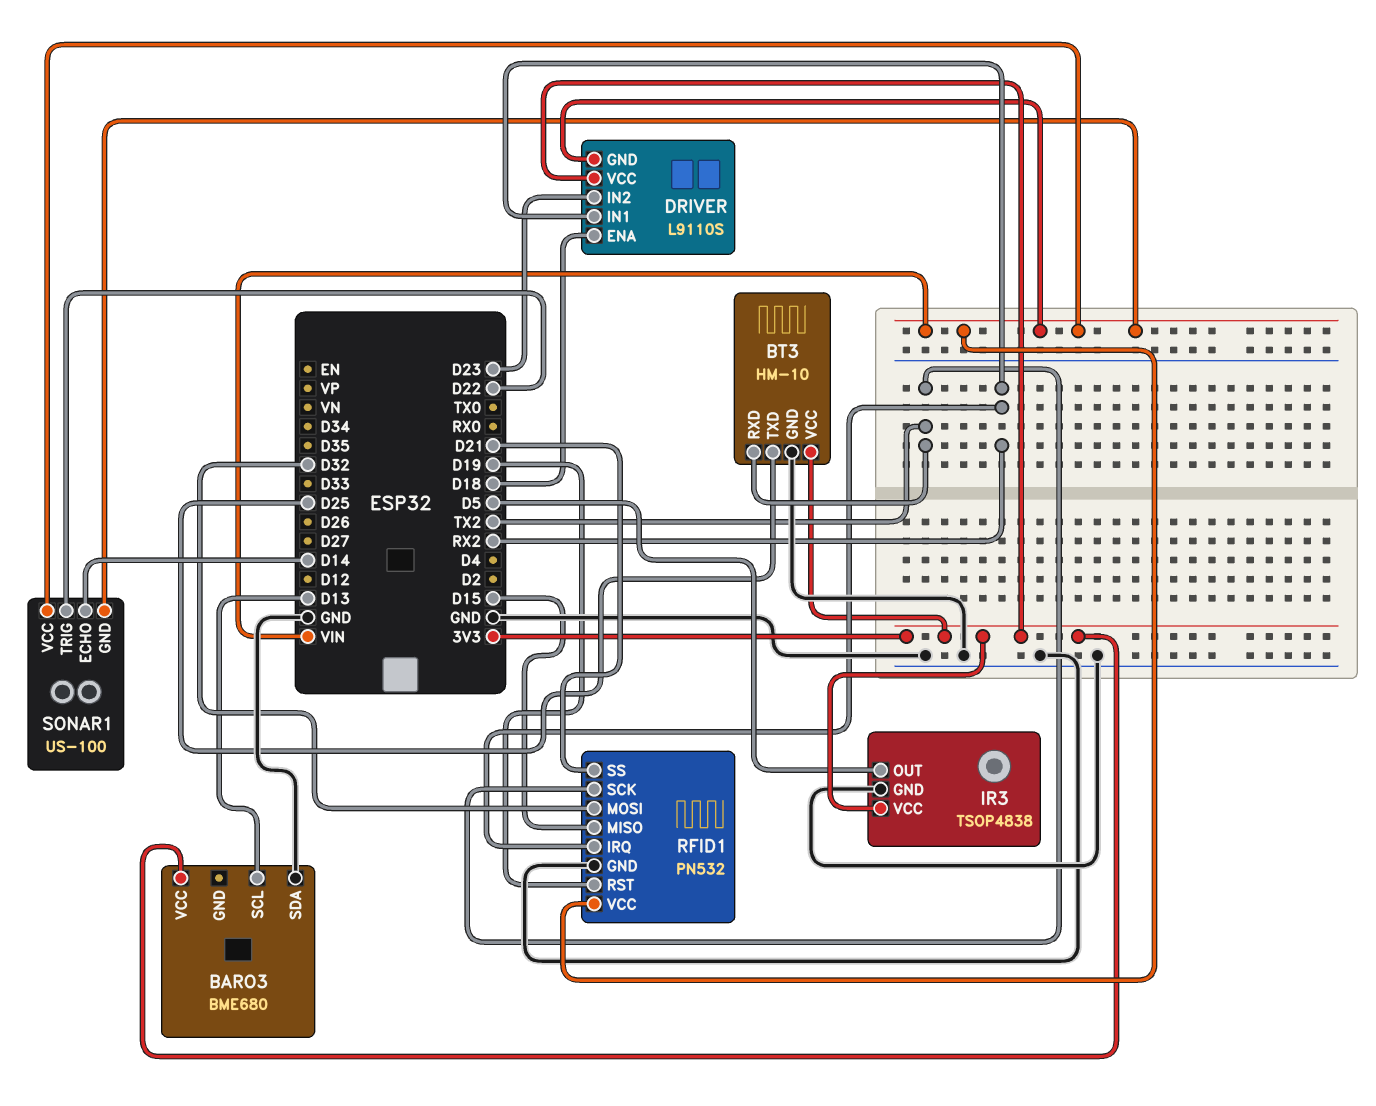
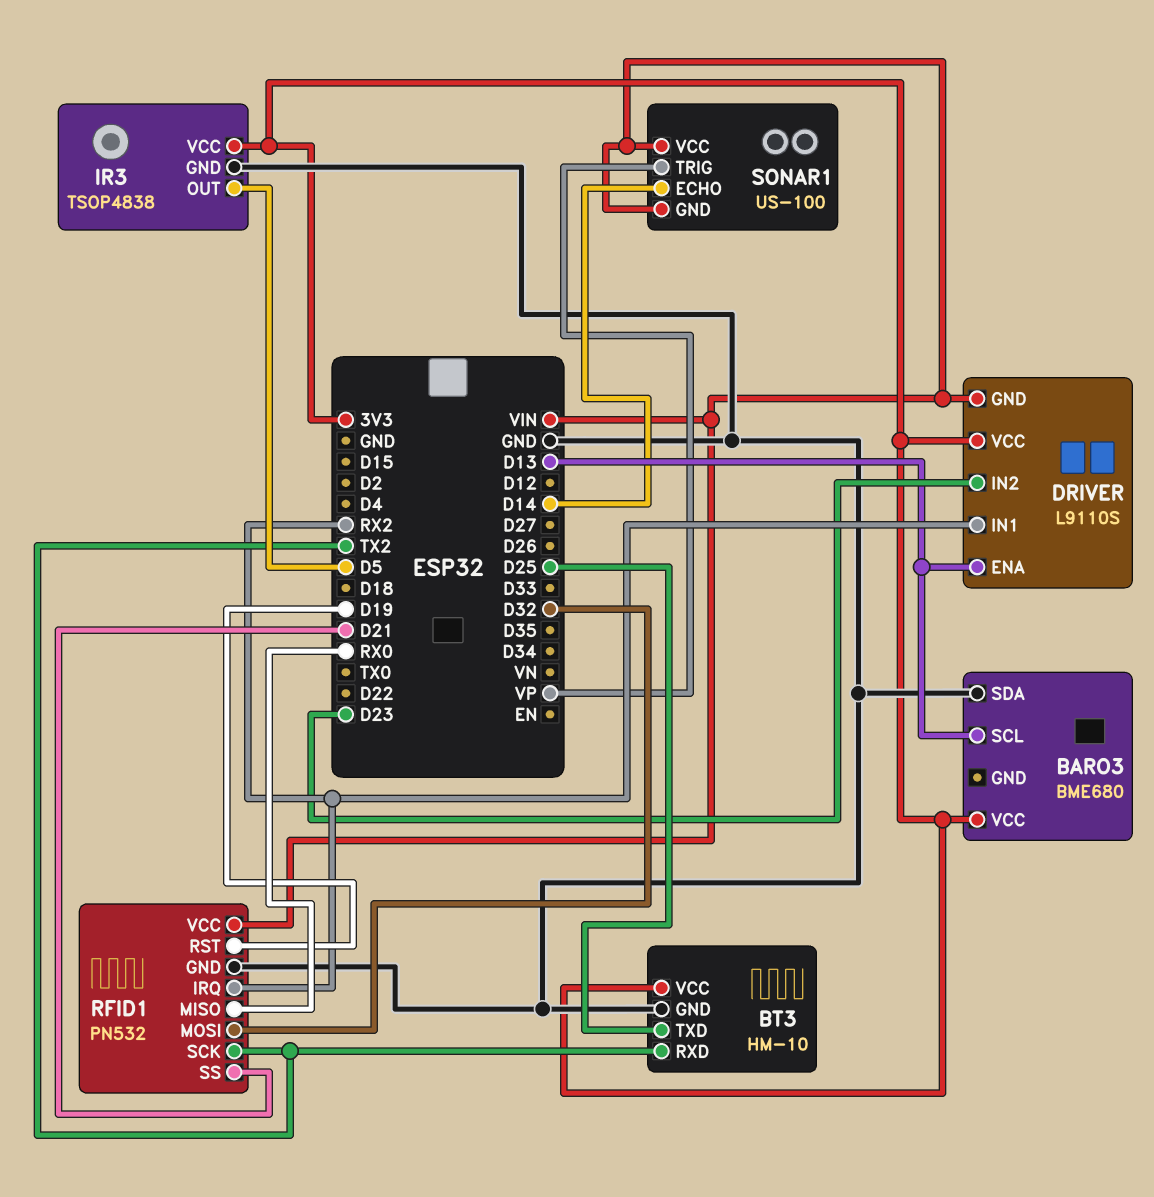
DRIVER pin ENA: D18 -> D13
RFID1 pin MISO: D15 -> RX0
SONAR1 pin TRIG: D22 -> VP

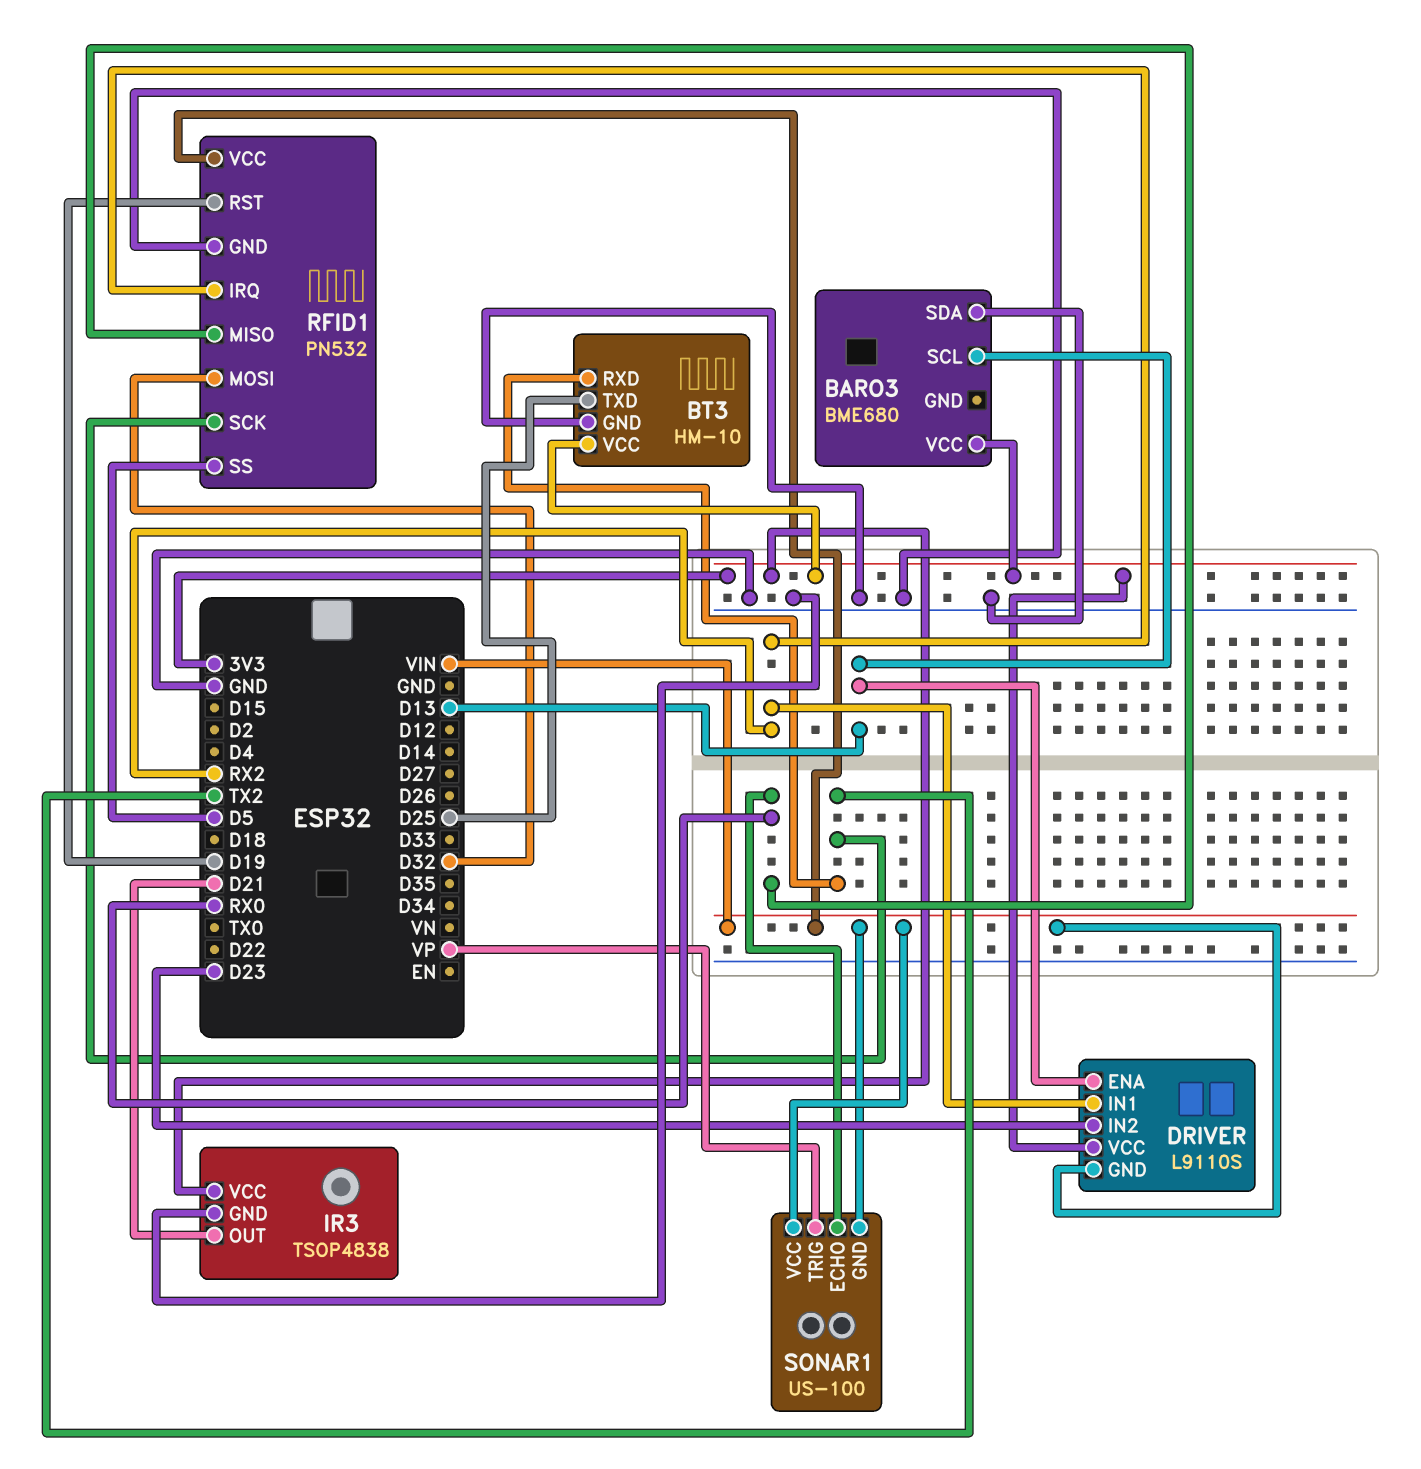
IR3 pin OUT: D5 -> D21
RFID1 pin SS: D21 -> D5
SONAR1 pin ECHO: D14 -> RX0

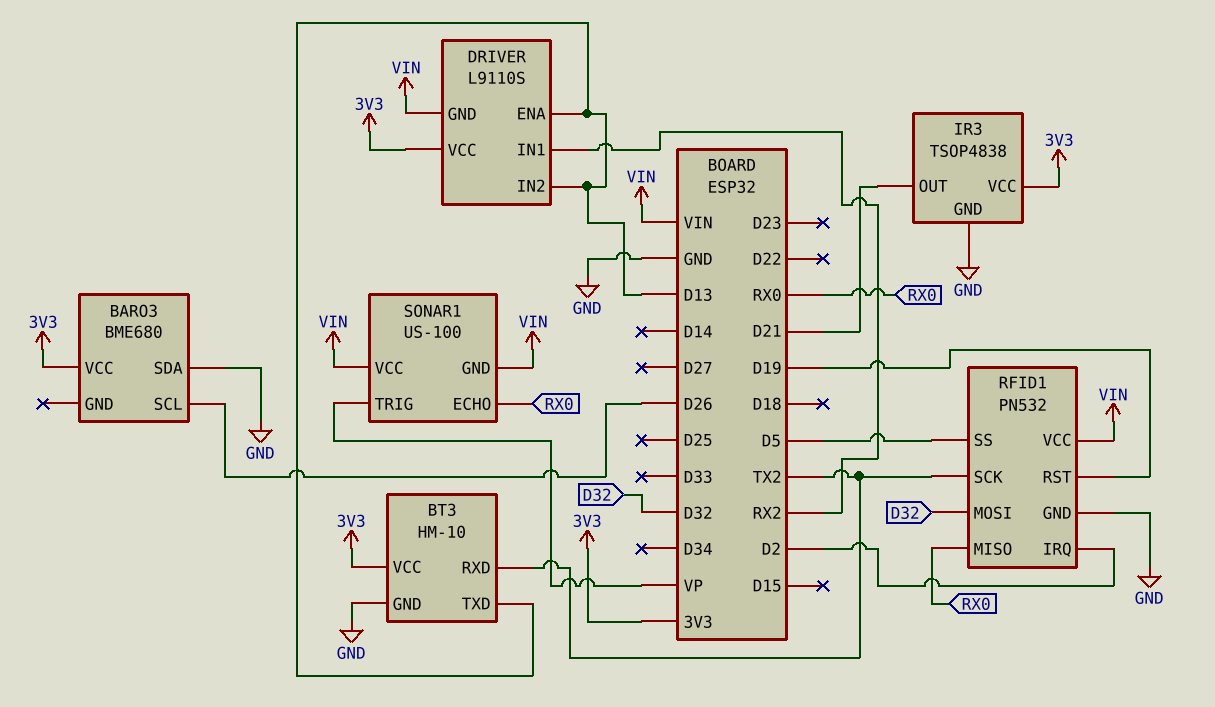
BARO3 pin SCL: D13 -> D26
BT3 pin TXD: D25 -> D13
DRIVER pin IN2: D23 -> D13
RFID1 pin IRQ: RX2 -> D2

